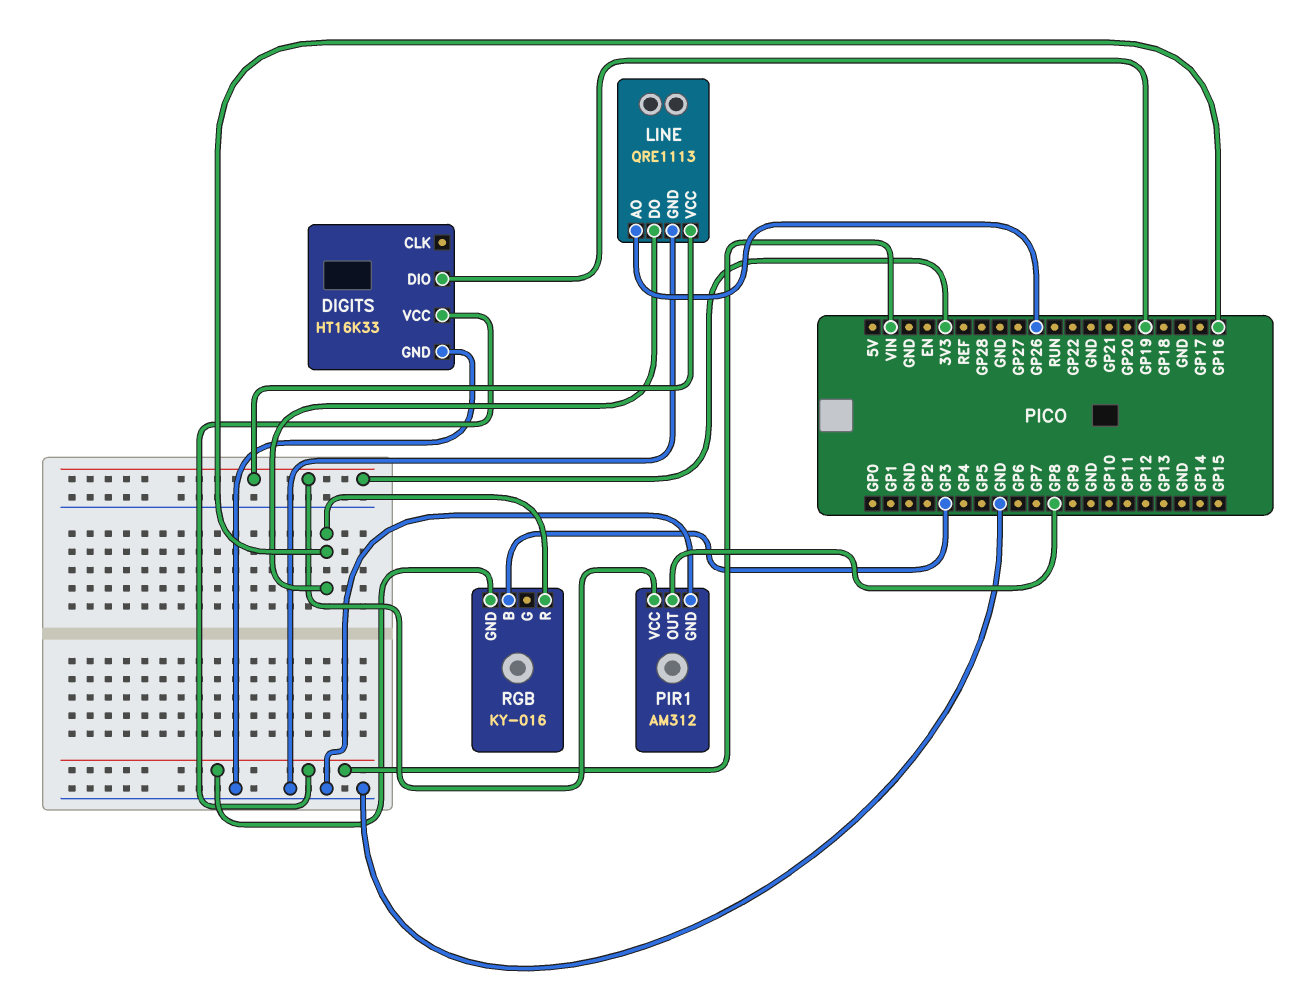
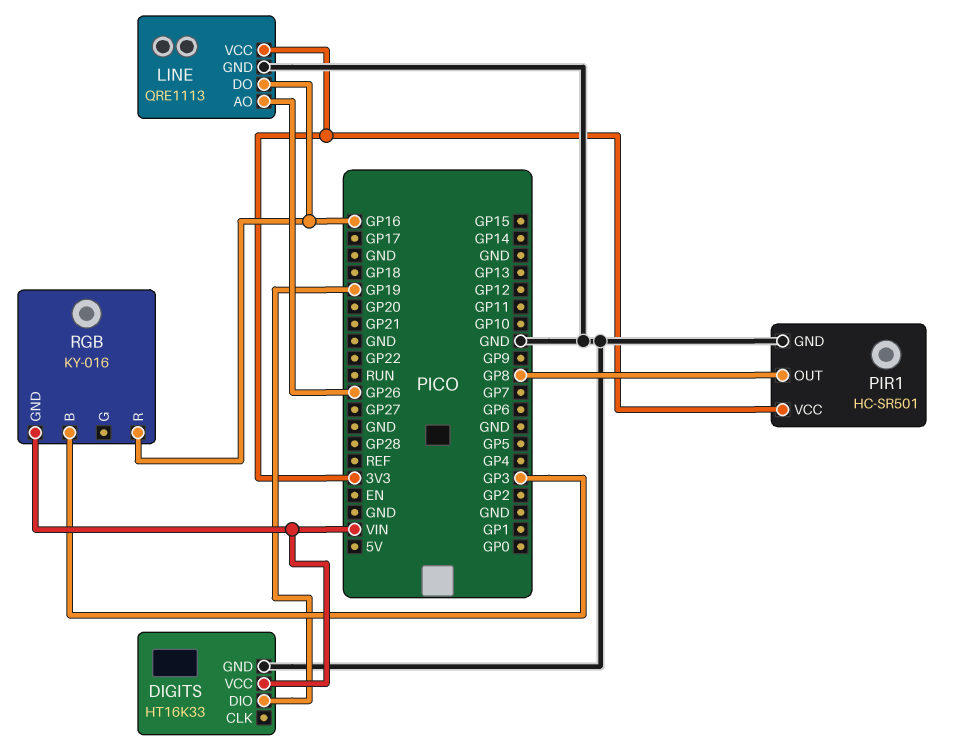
PIR1: AM312 -> HC-SR501

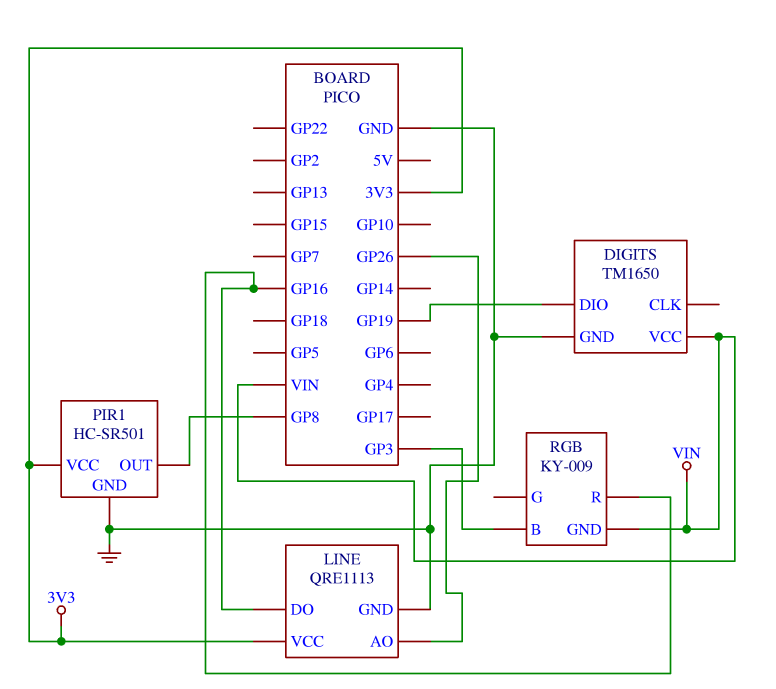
DIGITS: HT16K33 -> TM1650
RGB: KY-016 -> KY-009

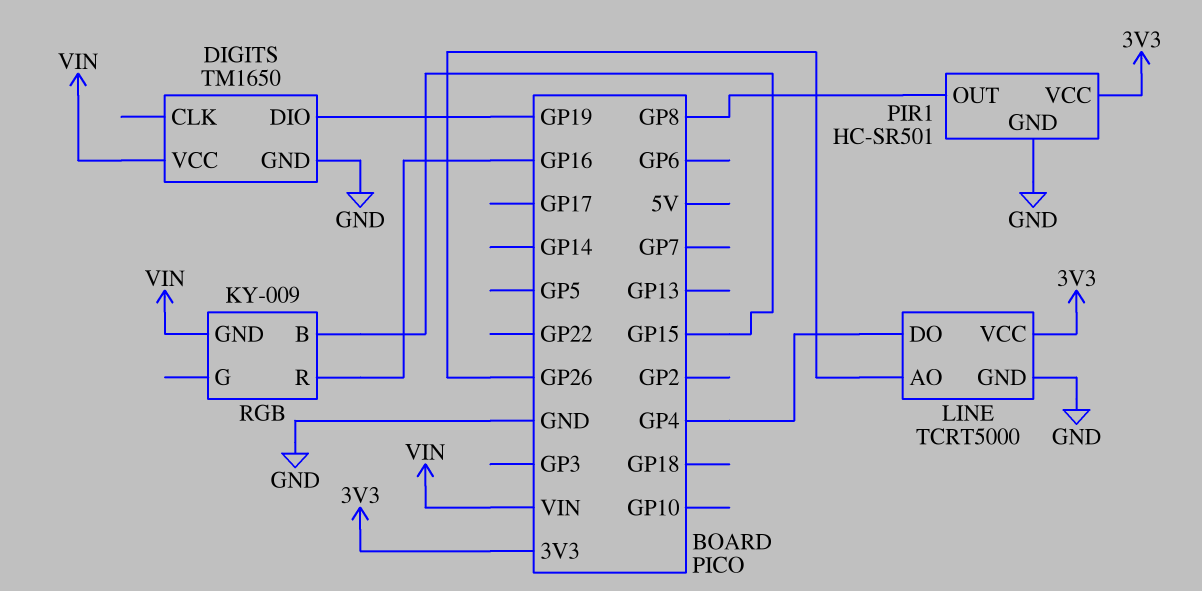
LINE: QRE1113 -> TCRT5000
LINE pin DO: GP16 -> GP4
RGB pin B: GP3 -> GP15

